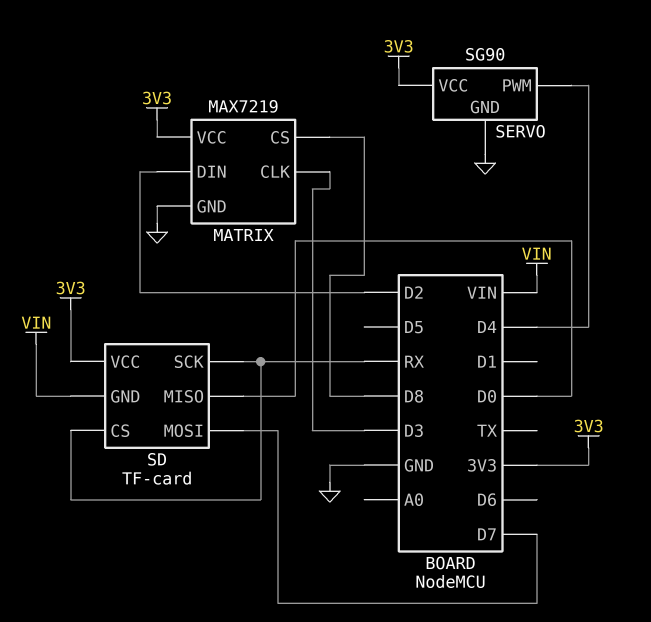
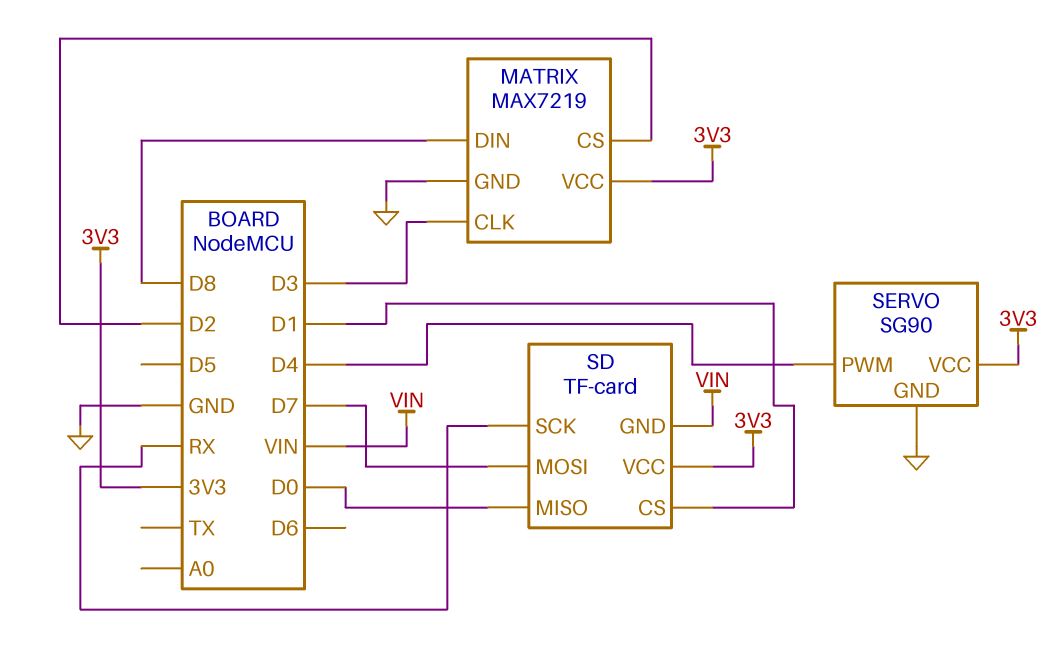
MATRIX pin CS: D8 -> D2
MATRIX pin DIN: D2 -> D8
SD pin CS: RX -> D1

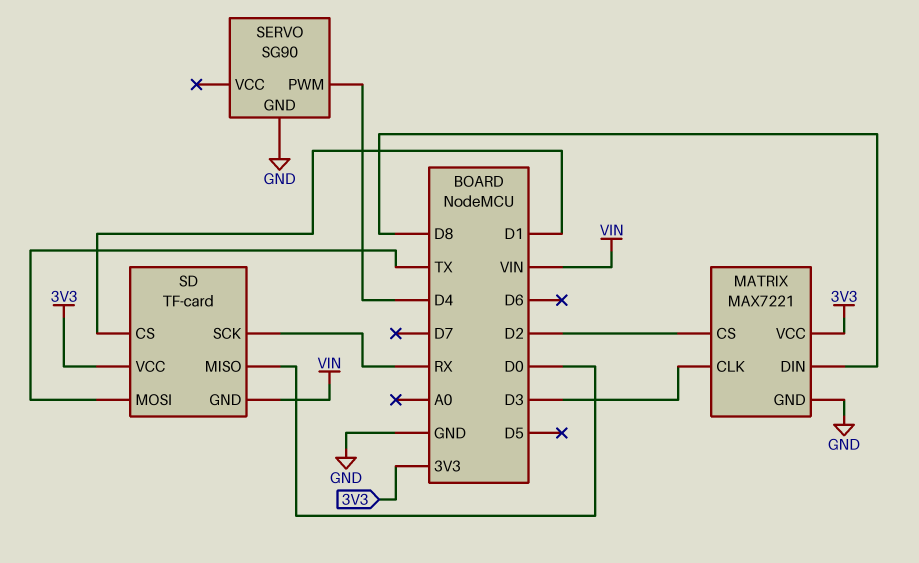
MATRIX: MAX7219 -> MAX7221
SD pin MOSI: D7 -> TX
SERVO pin VCC: 3V3 -> none

